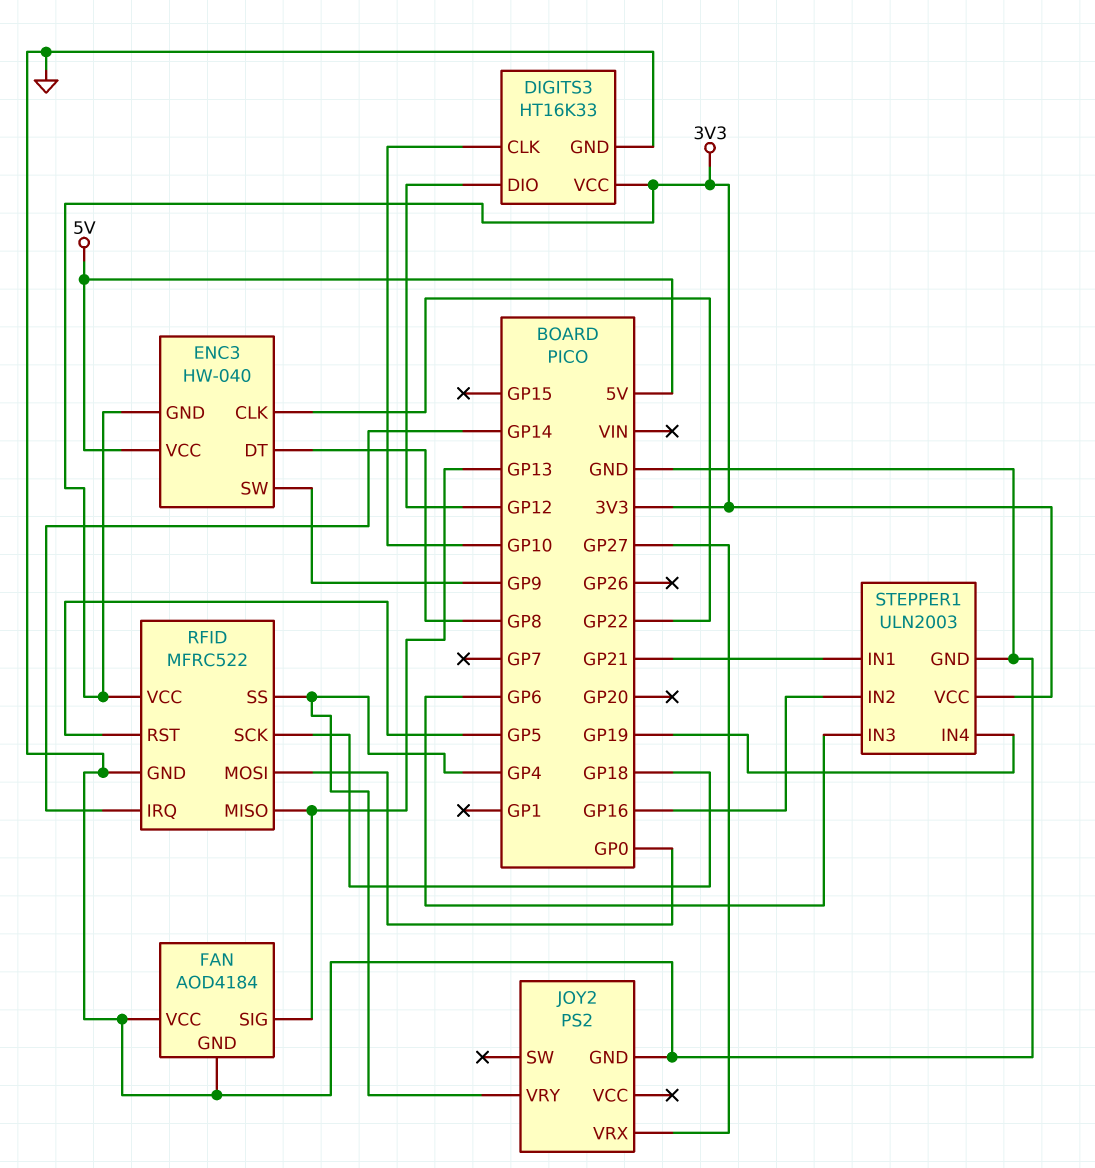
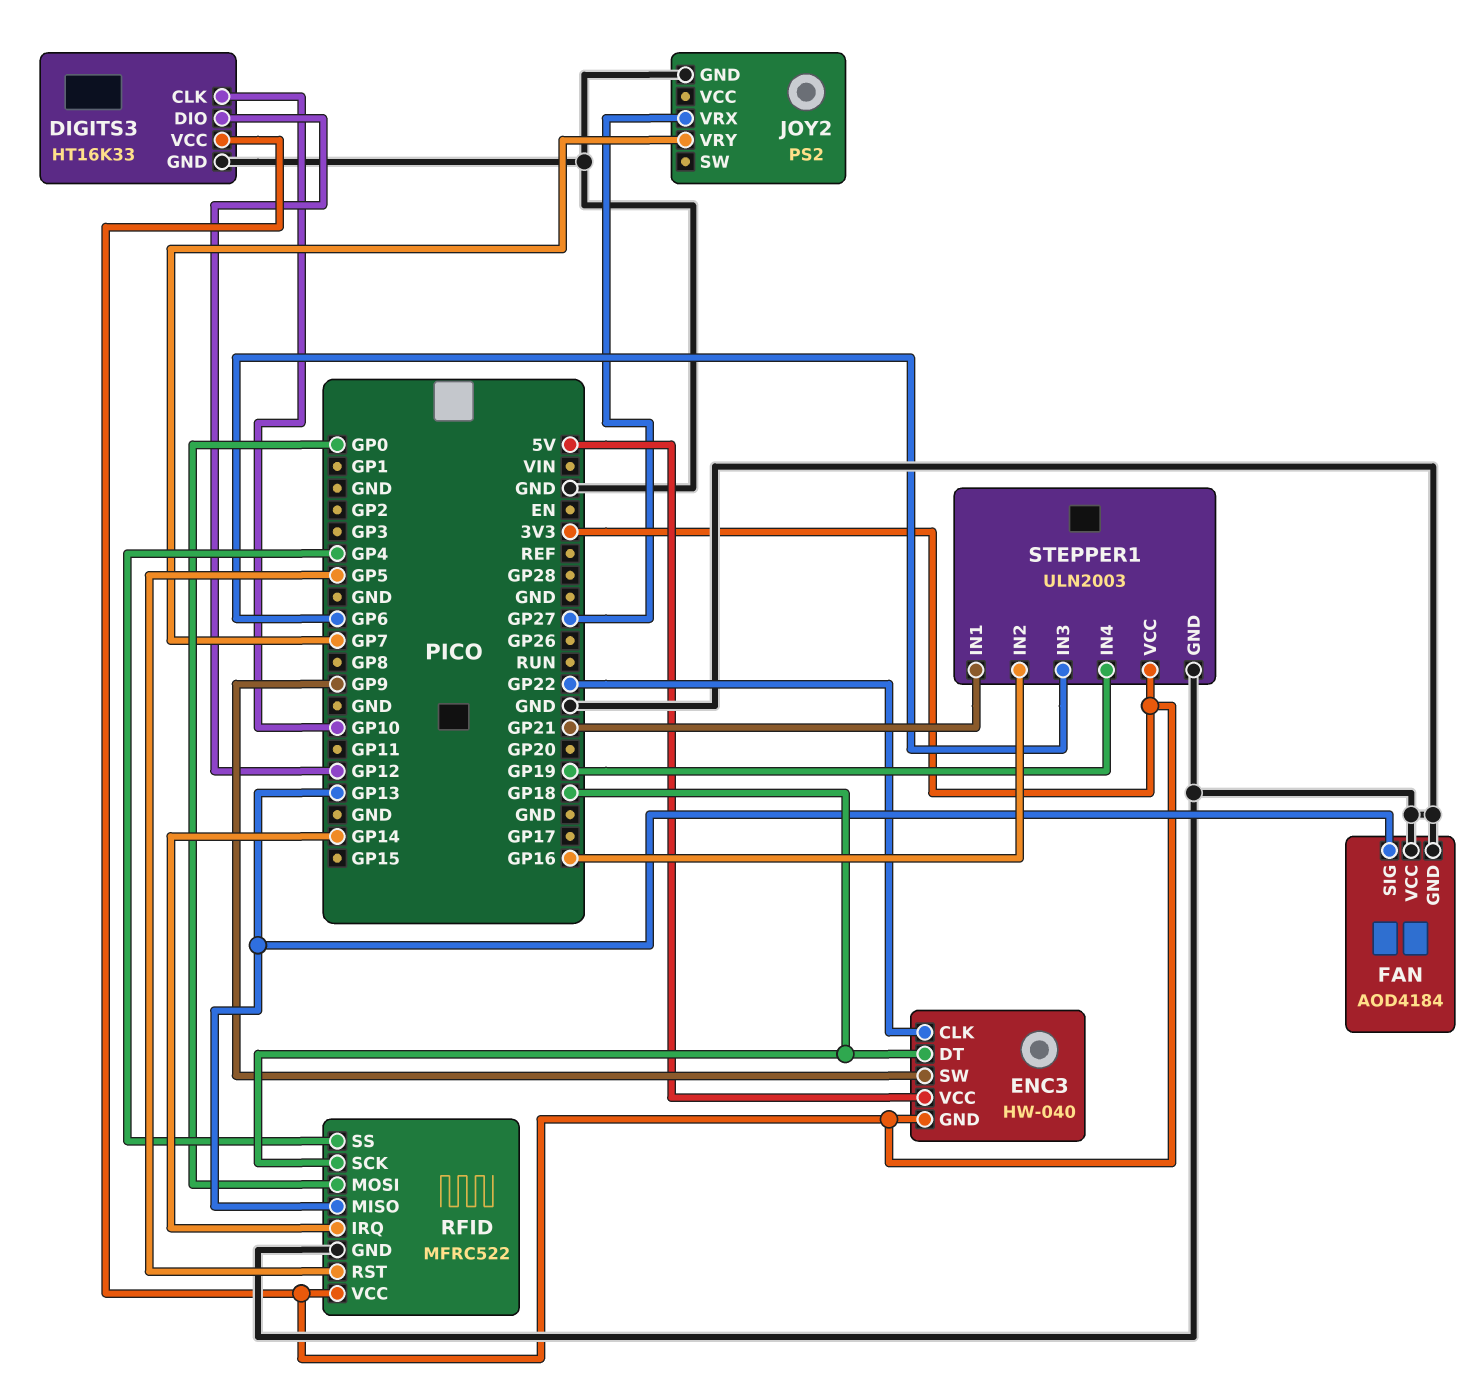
ENC3 pin DT: GP8 -> GP18
JOY2 pin VRY: GP4 -> GP7

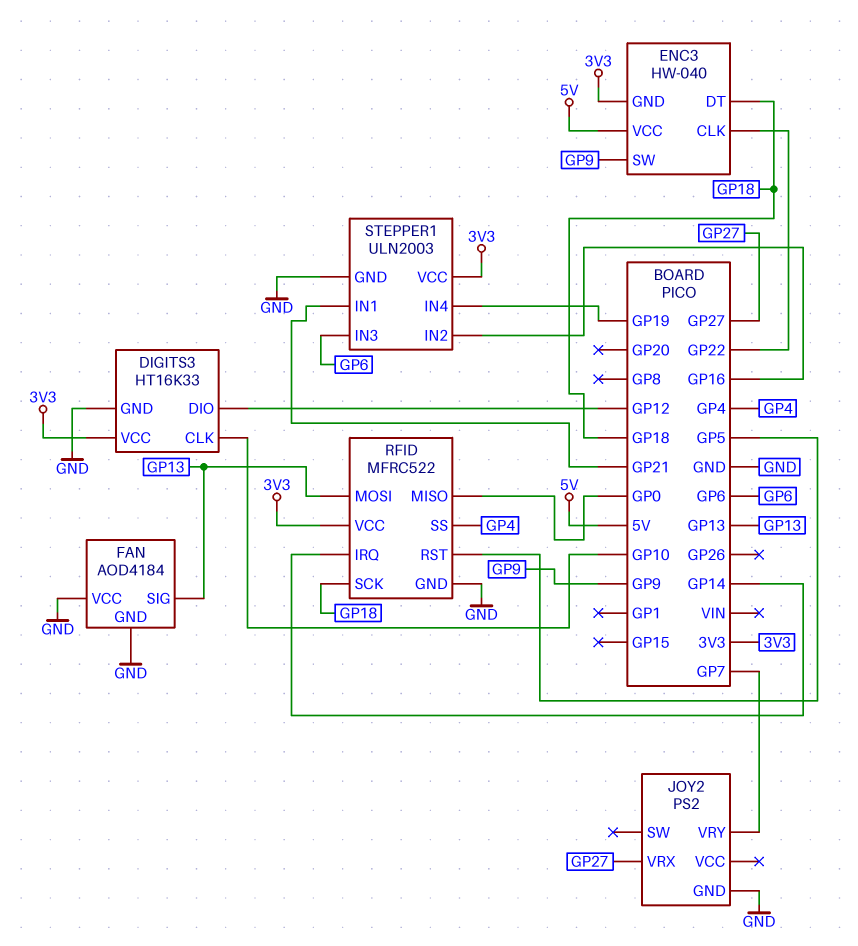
RFID pin MISO: GP13 -> GP0
RFID pin MOSI: GP0 -> GP13

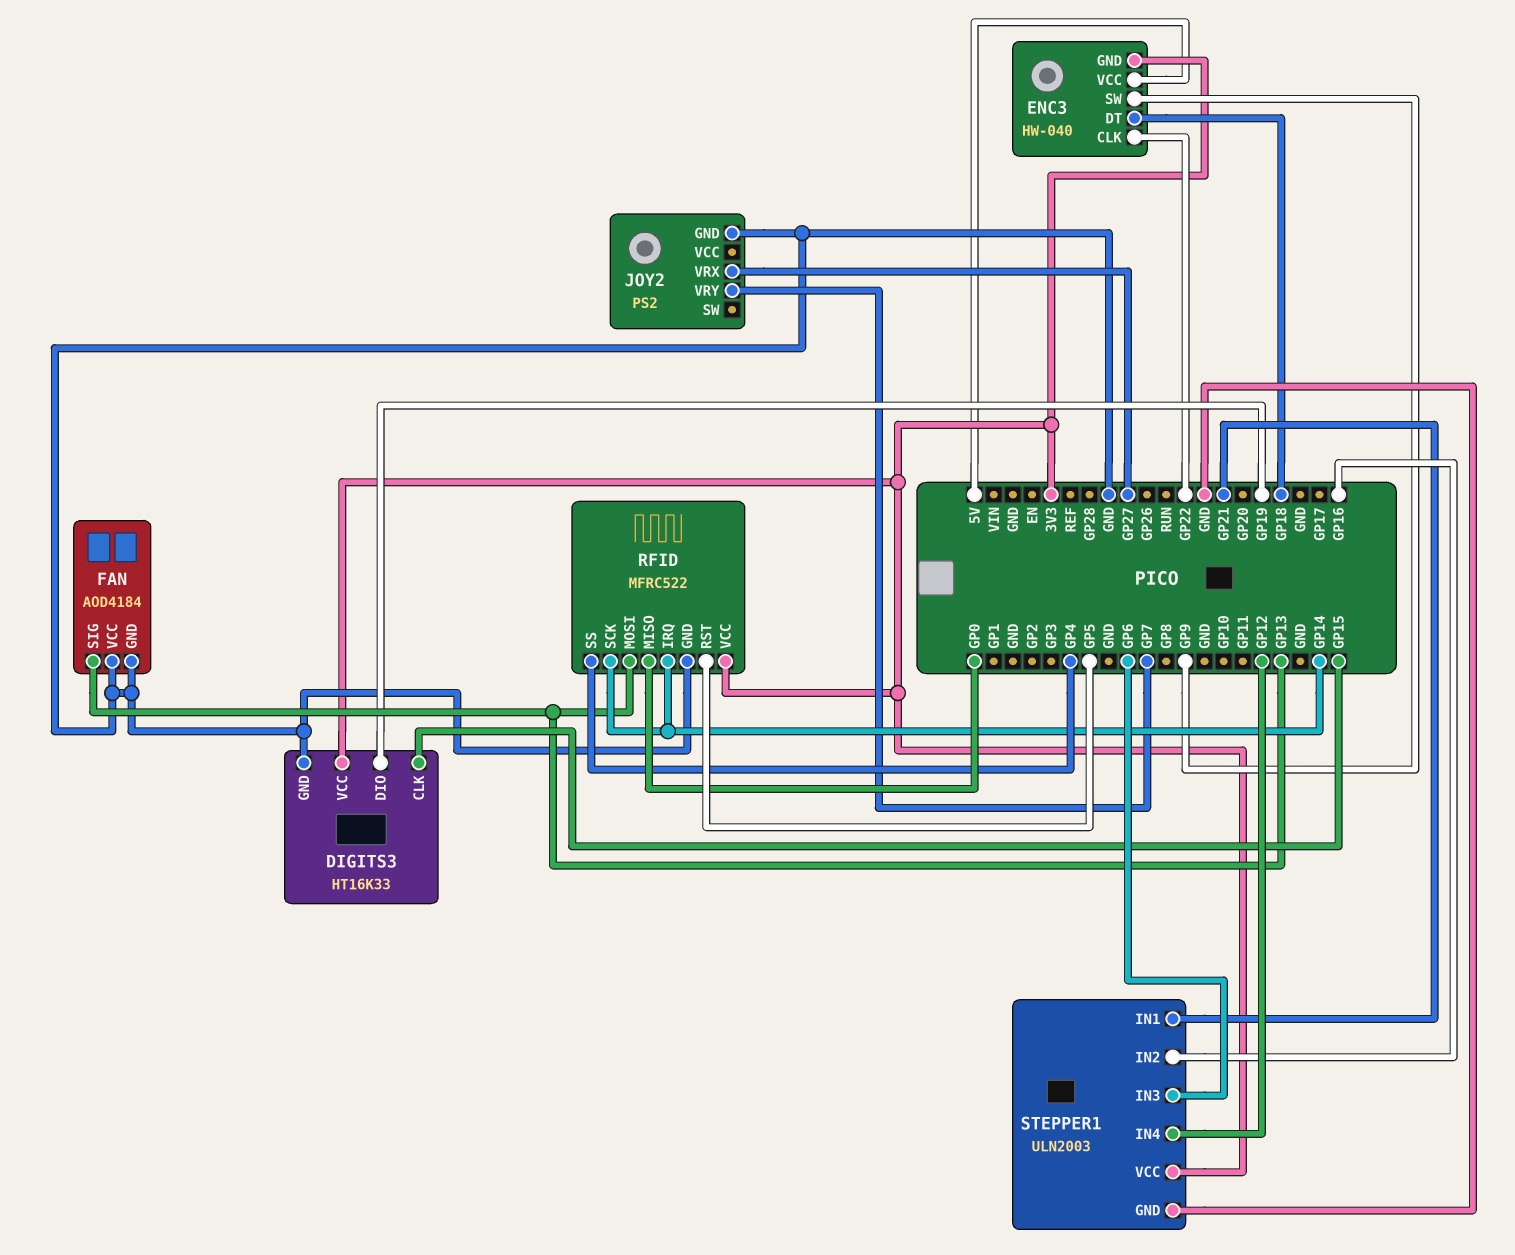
DIGITS3 pin CLK: GP10 -> GP15
DIGITS3 pin DIO: GP12 -> GP19
RFID pin SCK: GP18 -> GP14
STEPPER1 pin IN4: GP19 -> GP12

